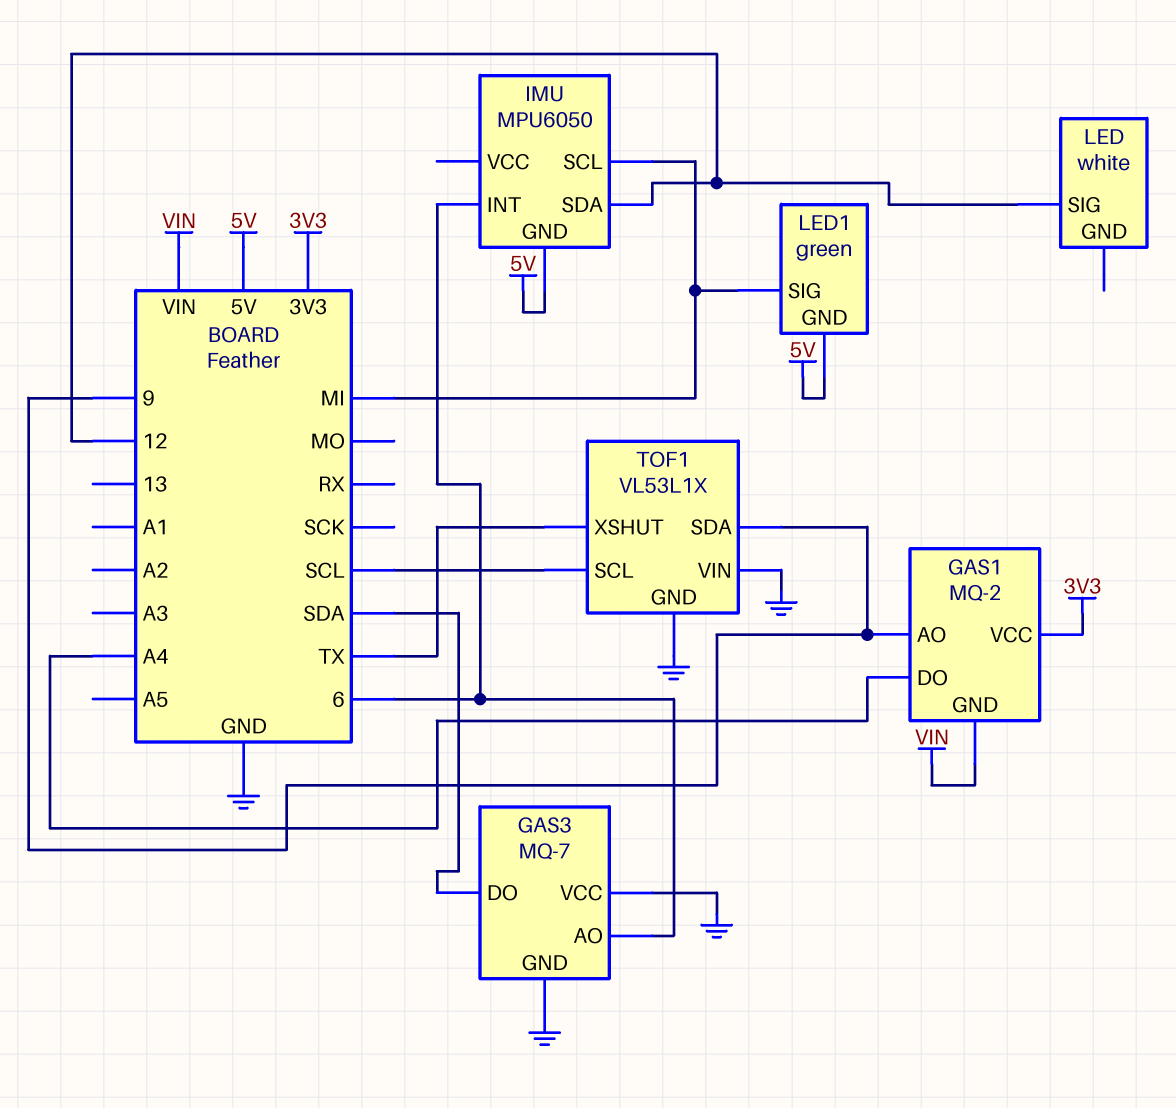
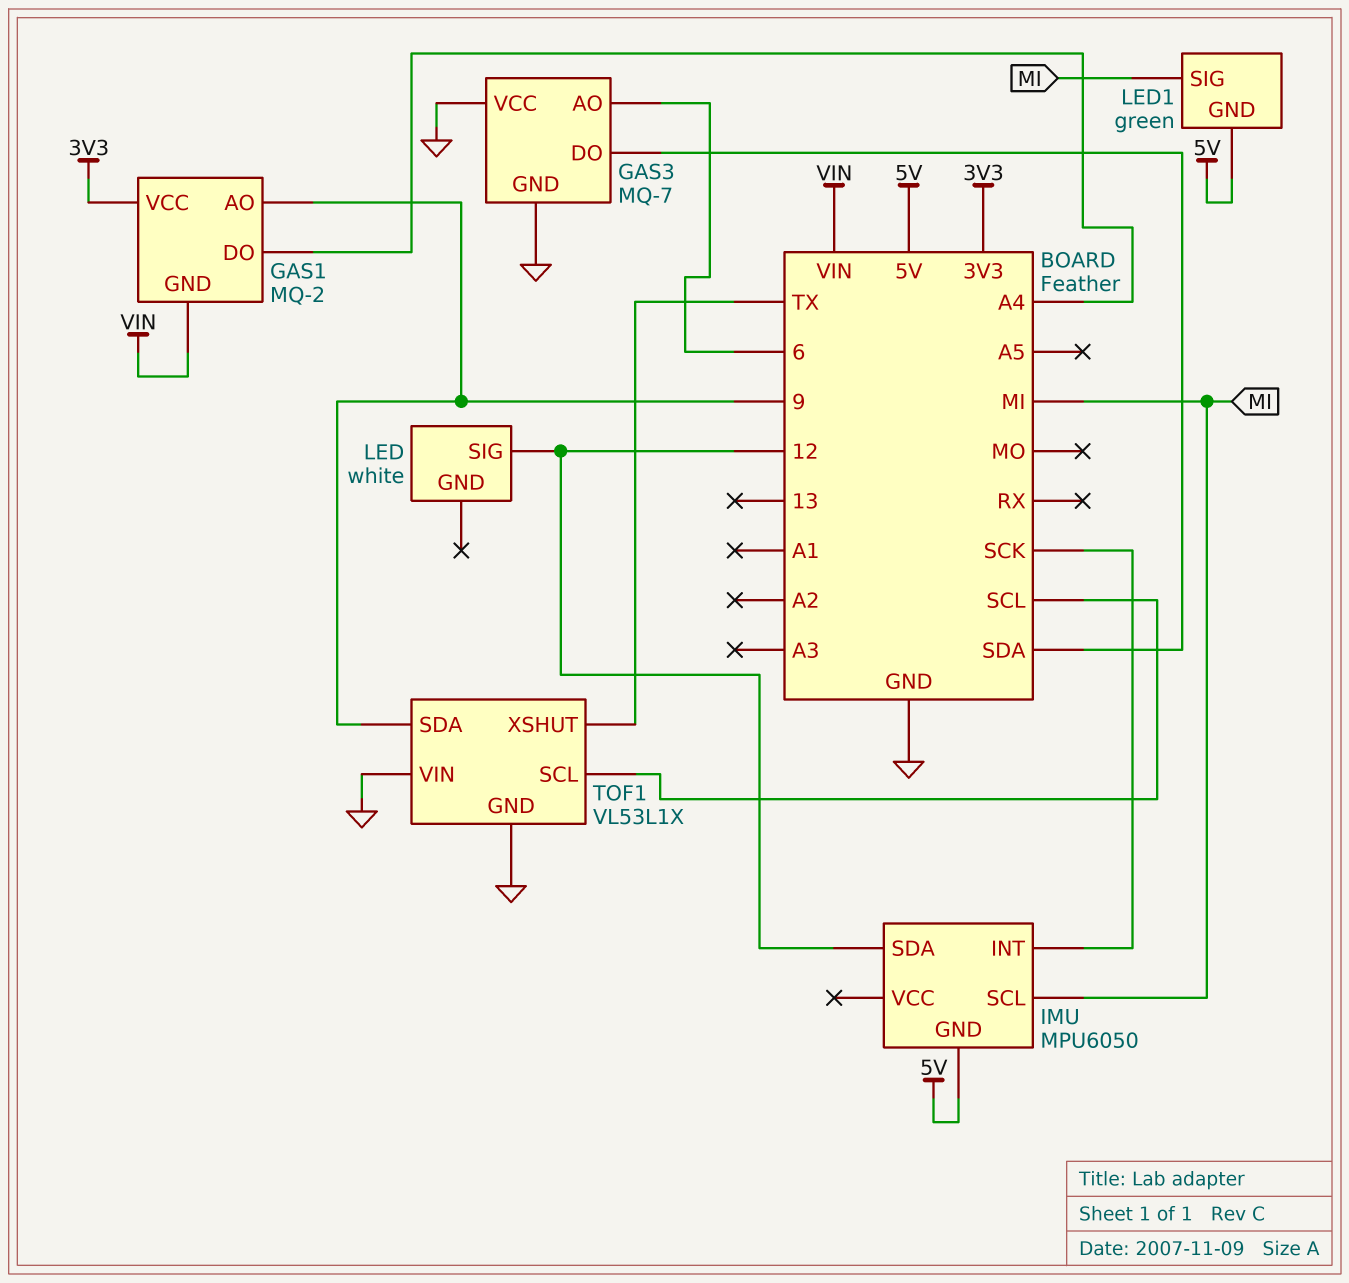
IMU pin INT: 6 -> SCK

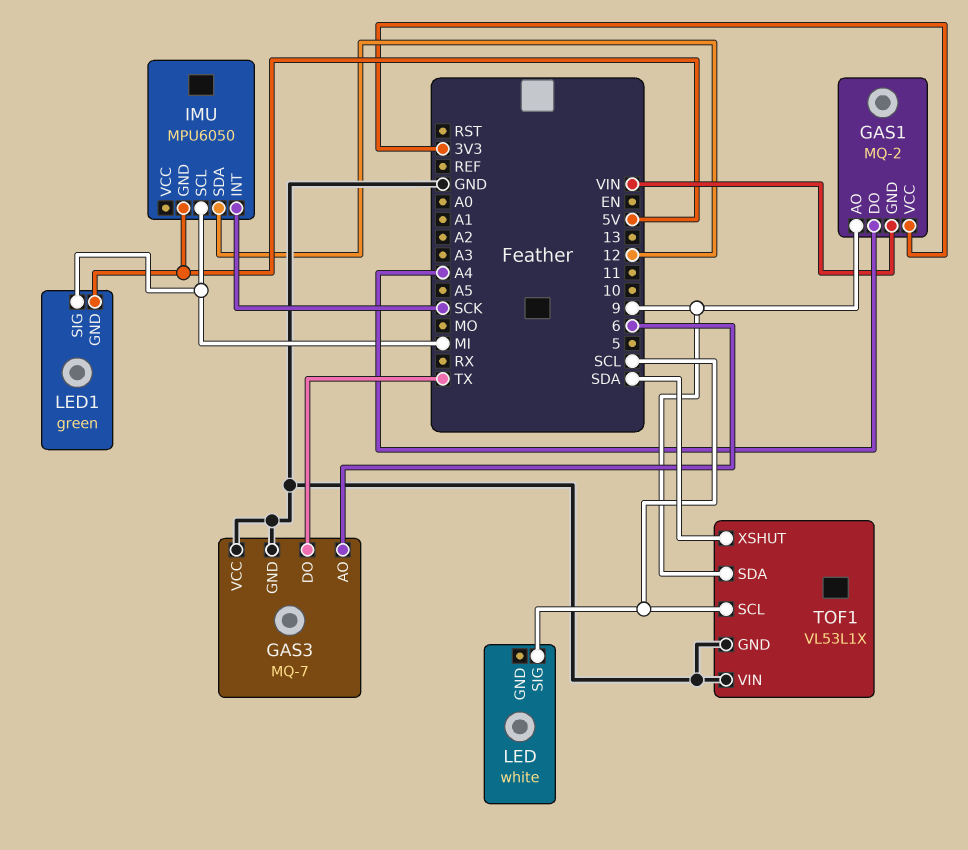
GAS3 pin DO: SDA -> TX
LED pin SIG: 12 -> SCL
TOF1 pin XSHUT: TX -> SDA

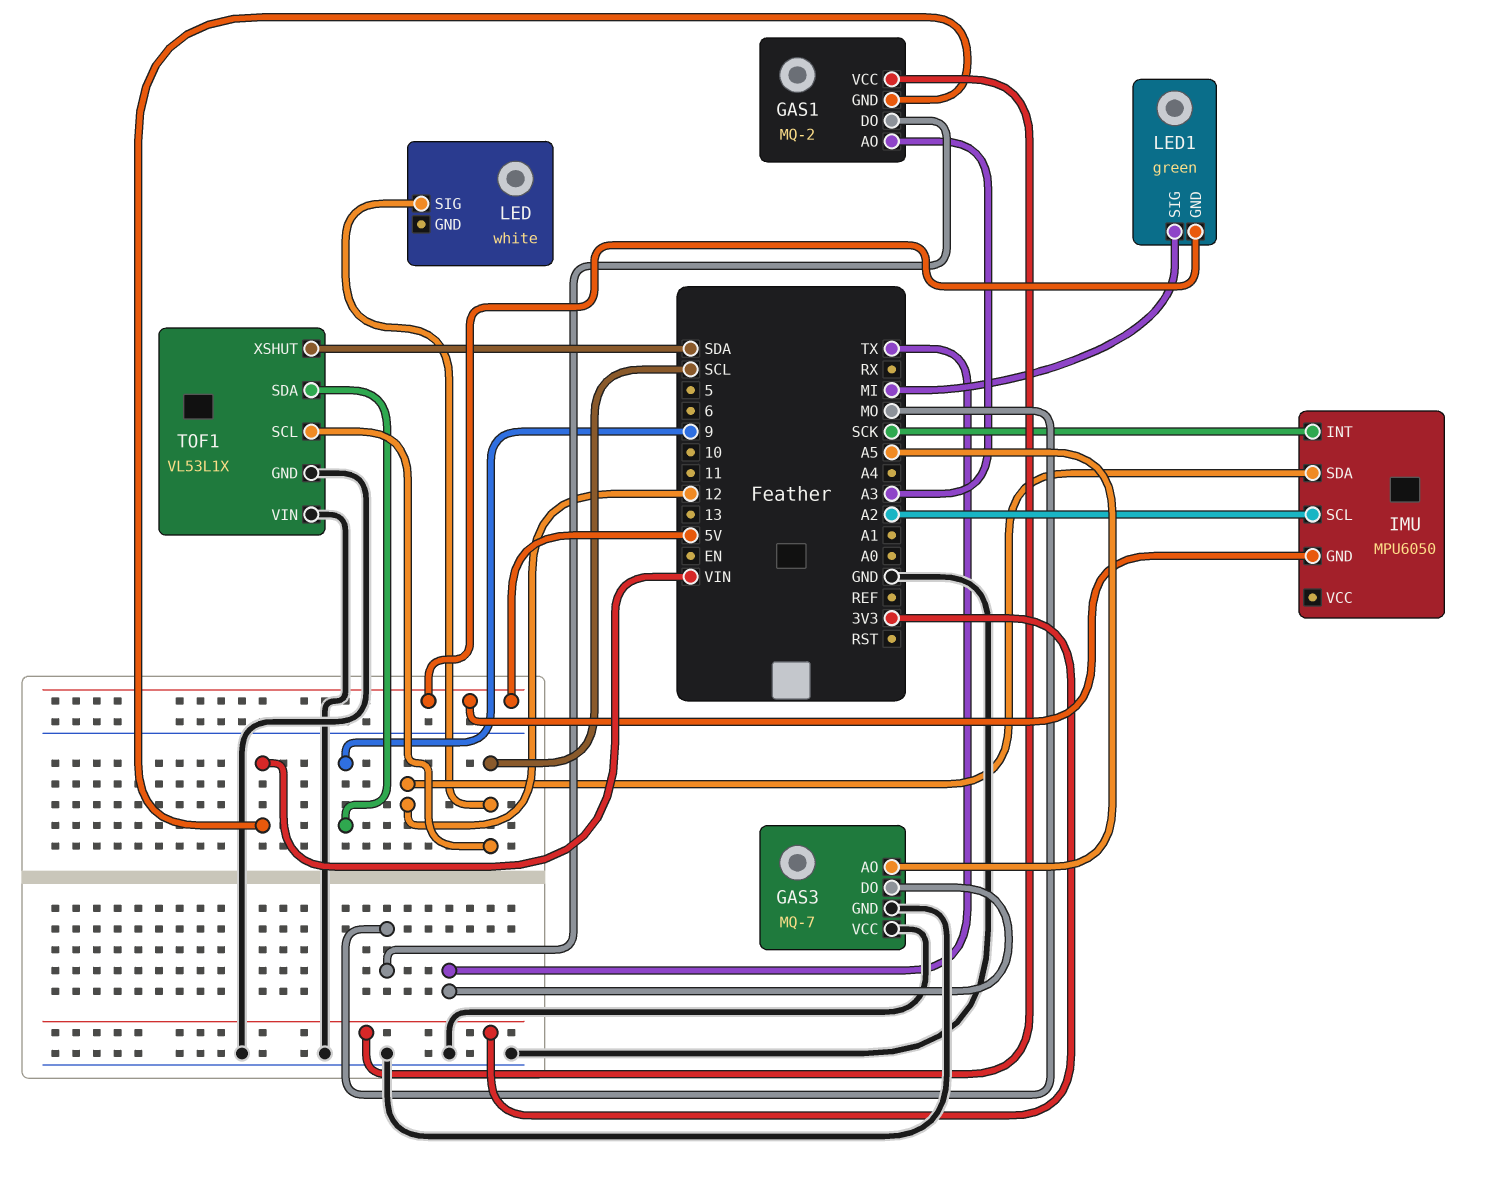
GAS1 pin AO: 9 -> A3
GAS1 pin DO: A4 -> MO
GAS3 pin AO: 6 -> A5
IMU pin SCL: MI -> A2

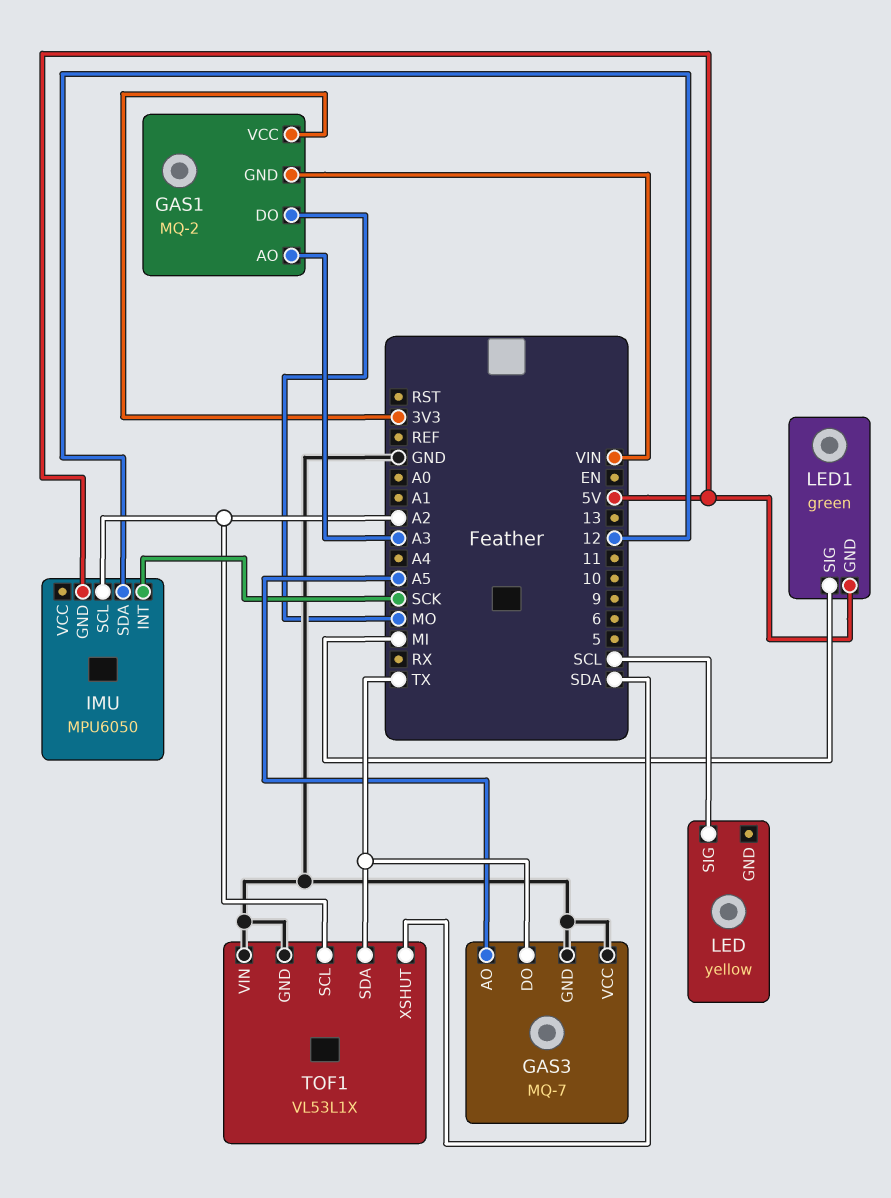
LED: white -> yellow
TOF1 pin SCL: SCL -> A2
TOF1 pin SDA: 9 -> TX

